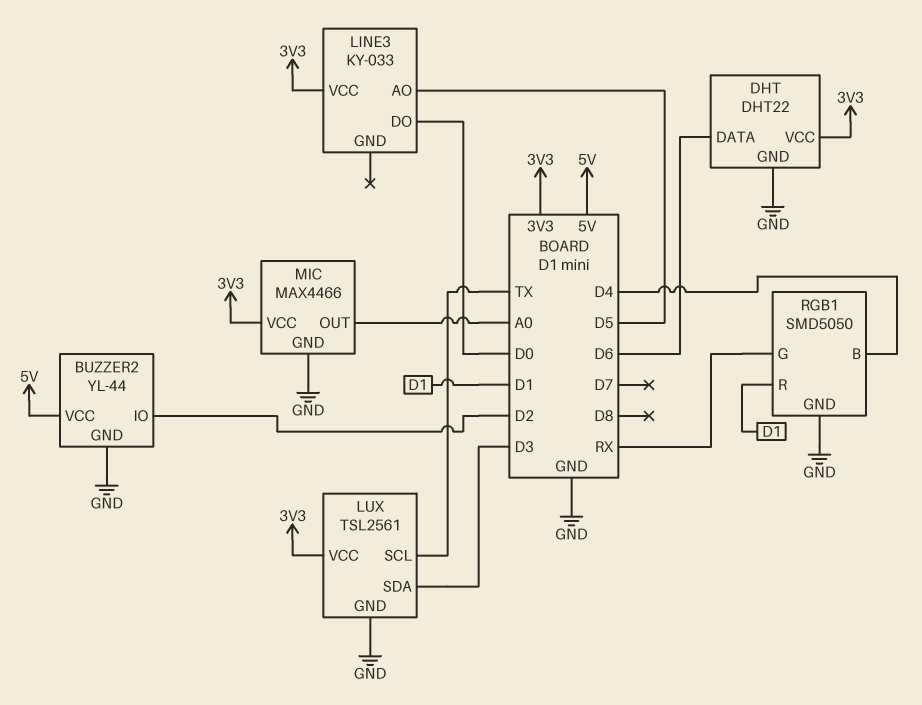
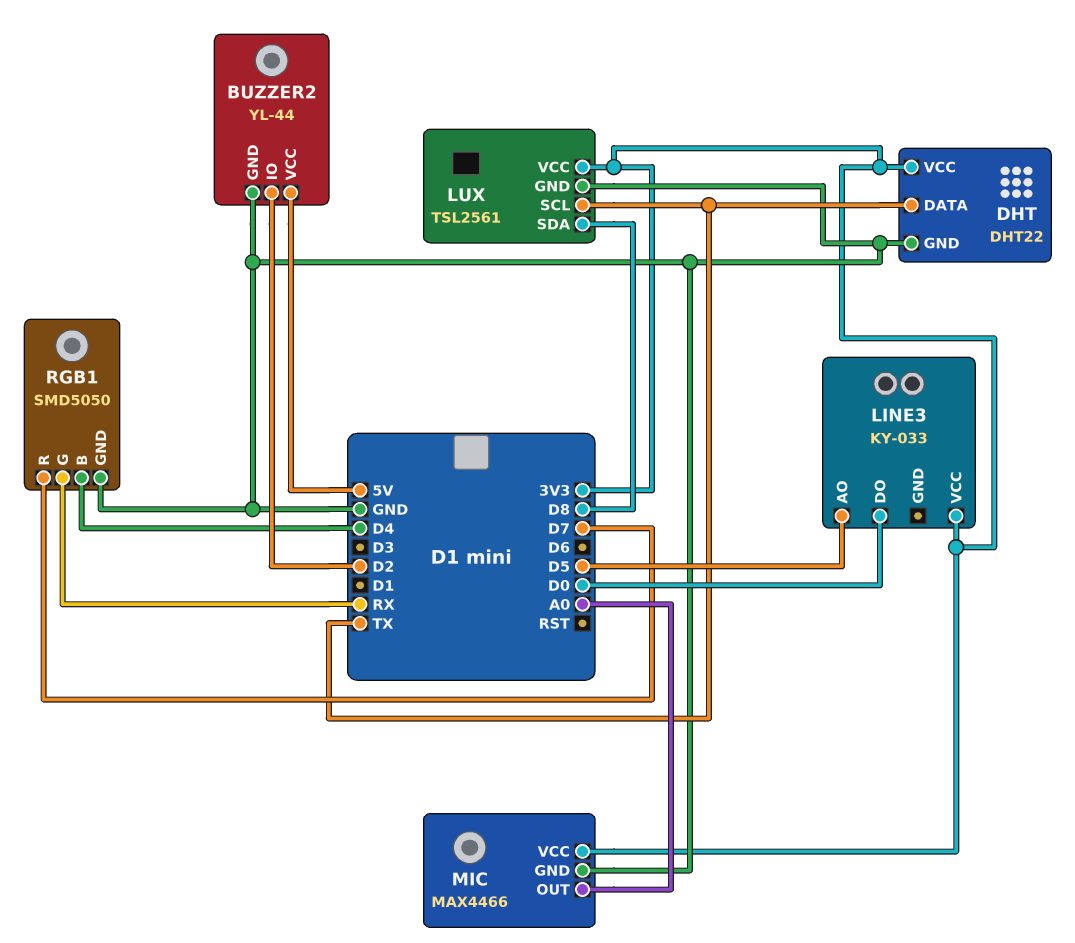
DHT pin DATA: D6 -> TX
LUX pin SDA: D3 -> D8
RGB1 pin R: D1 -> D7

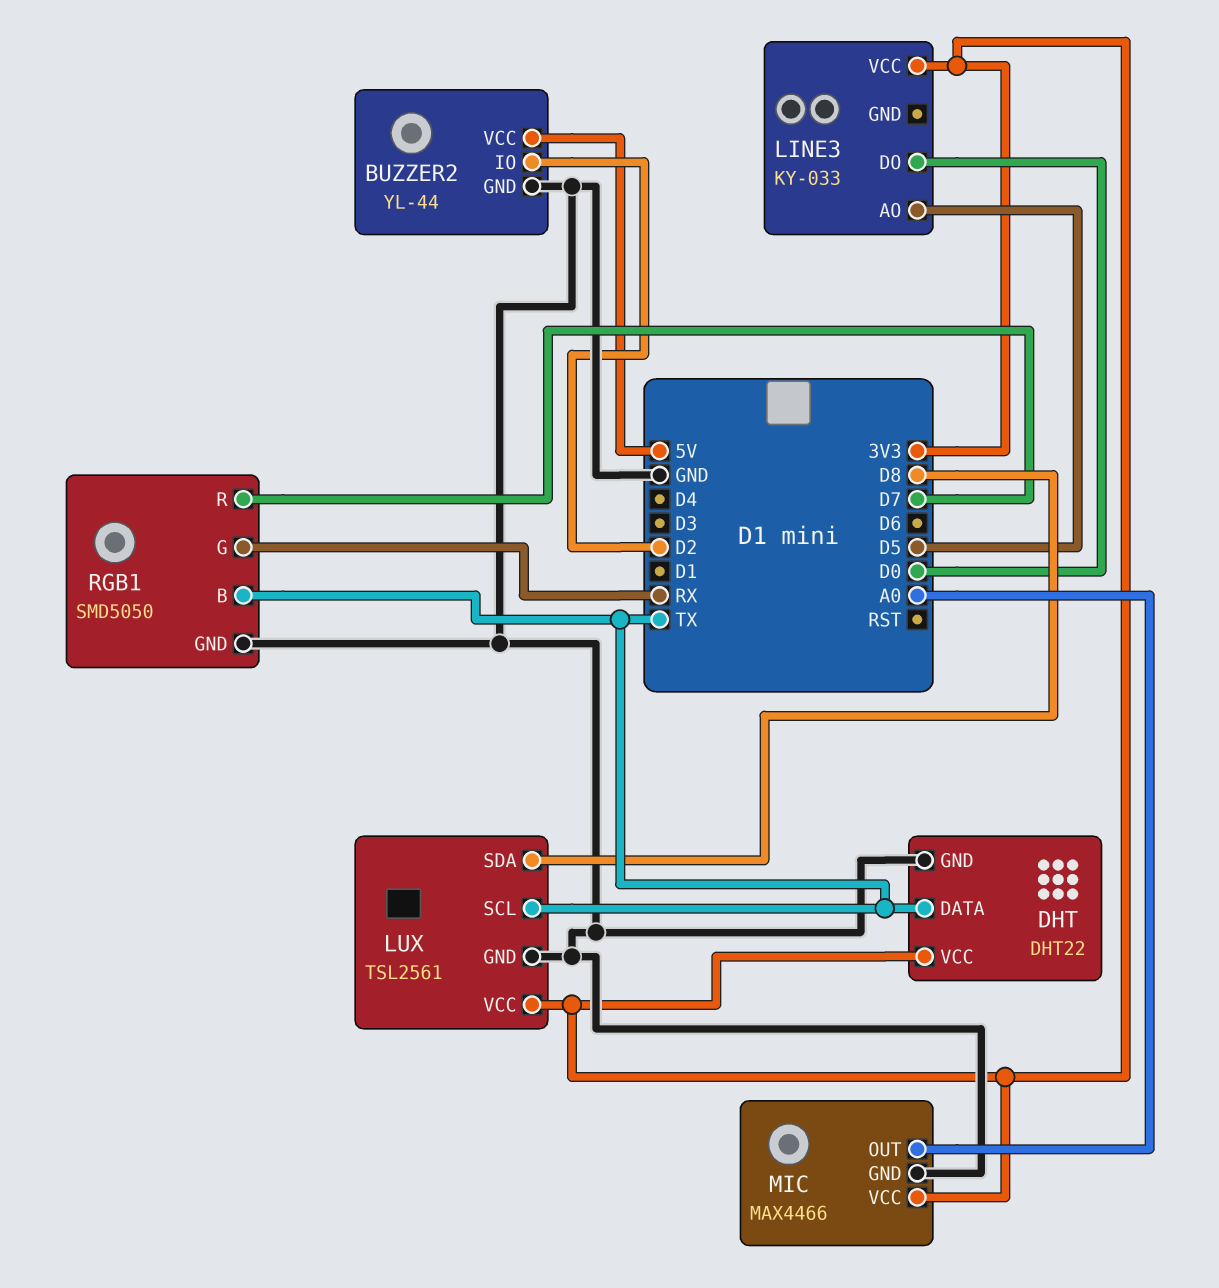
RGB1 pin B: D4 -> TX

